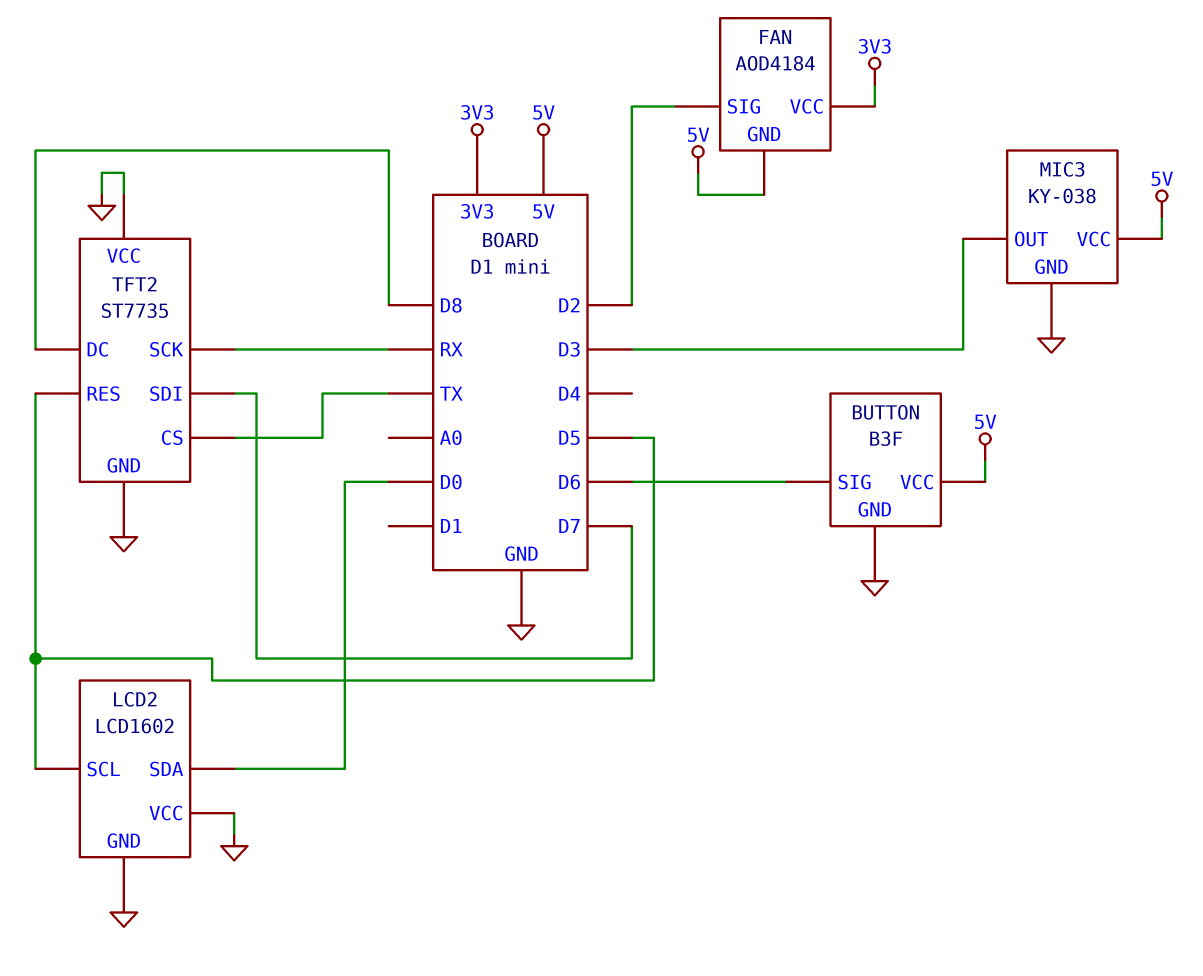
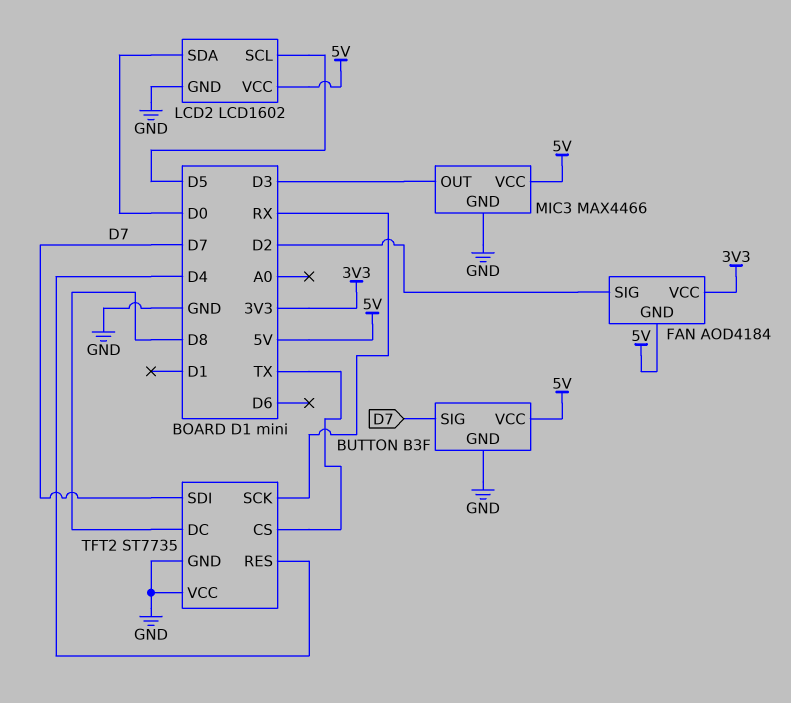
BUTTON pin SIG: D6 -> D7
LCD2 pin VCC: GND -> 5V
MIC3: KY-038 -> MAX4466
TFT2 pin RES: D5 -> D4

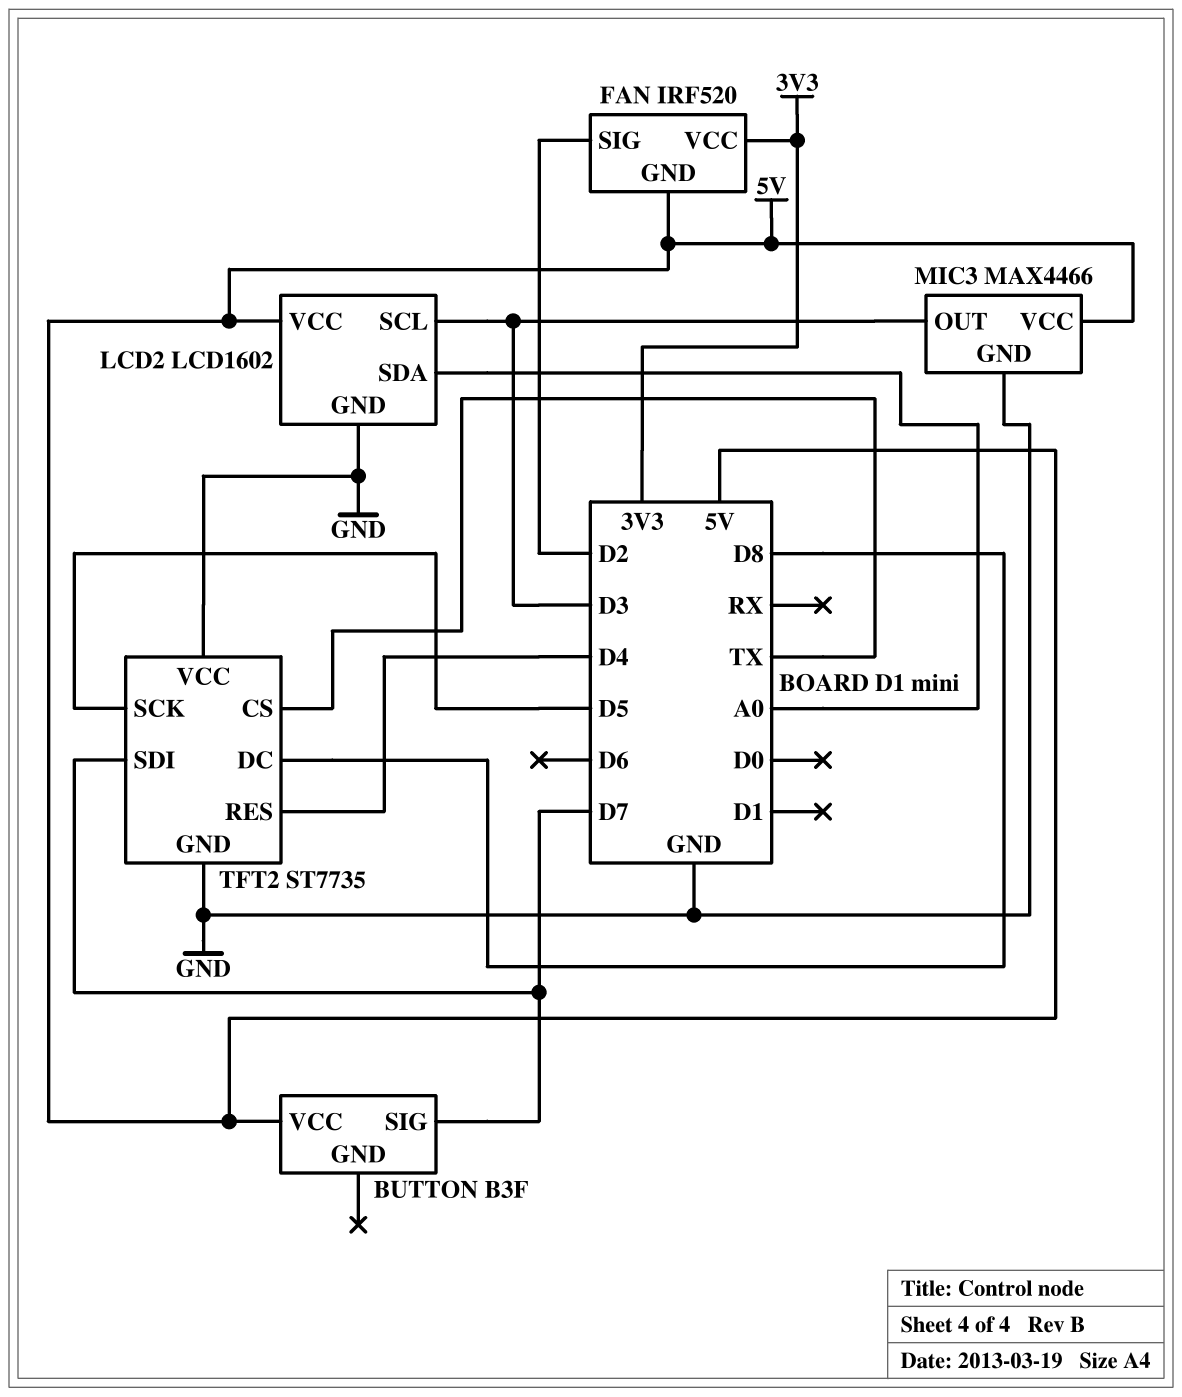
BUTTON pin GND: GND -> none
FAN: AOD4184 -> IRF520
LCD2 pin SCL: D5 -> D3
LCD2 pin SDA: D0 -> A0
TFT2 pin SCK: RX -> D5

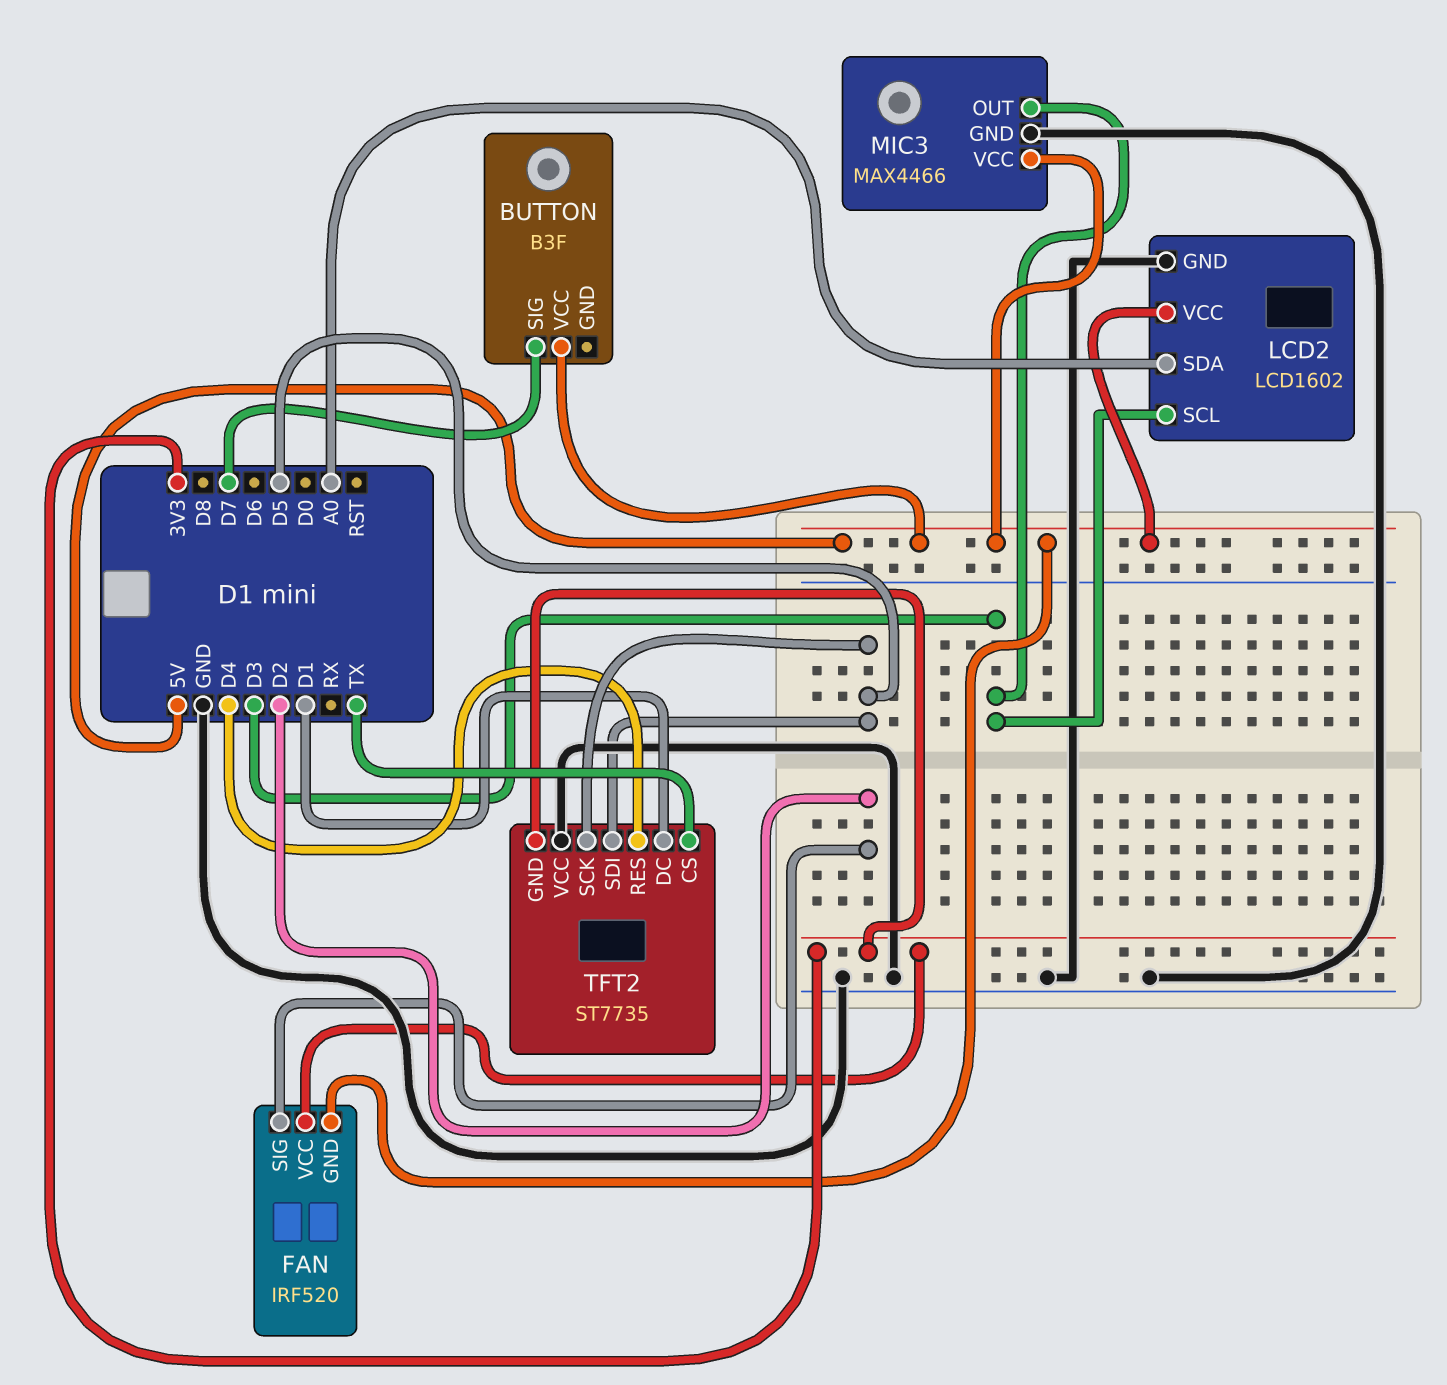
TFT2 pin DC: D8 -> D1
TFT2 pin GND: GND -> 3V3
TFT2 pin SDI: D7 -> D5

